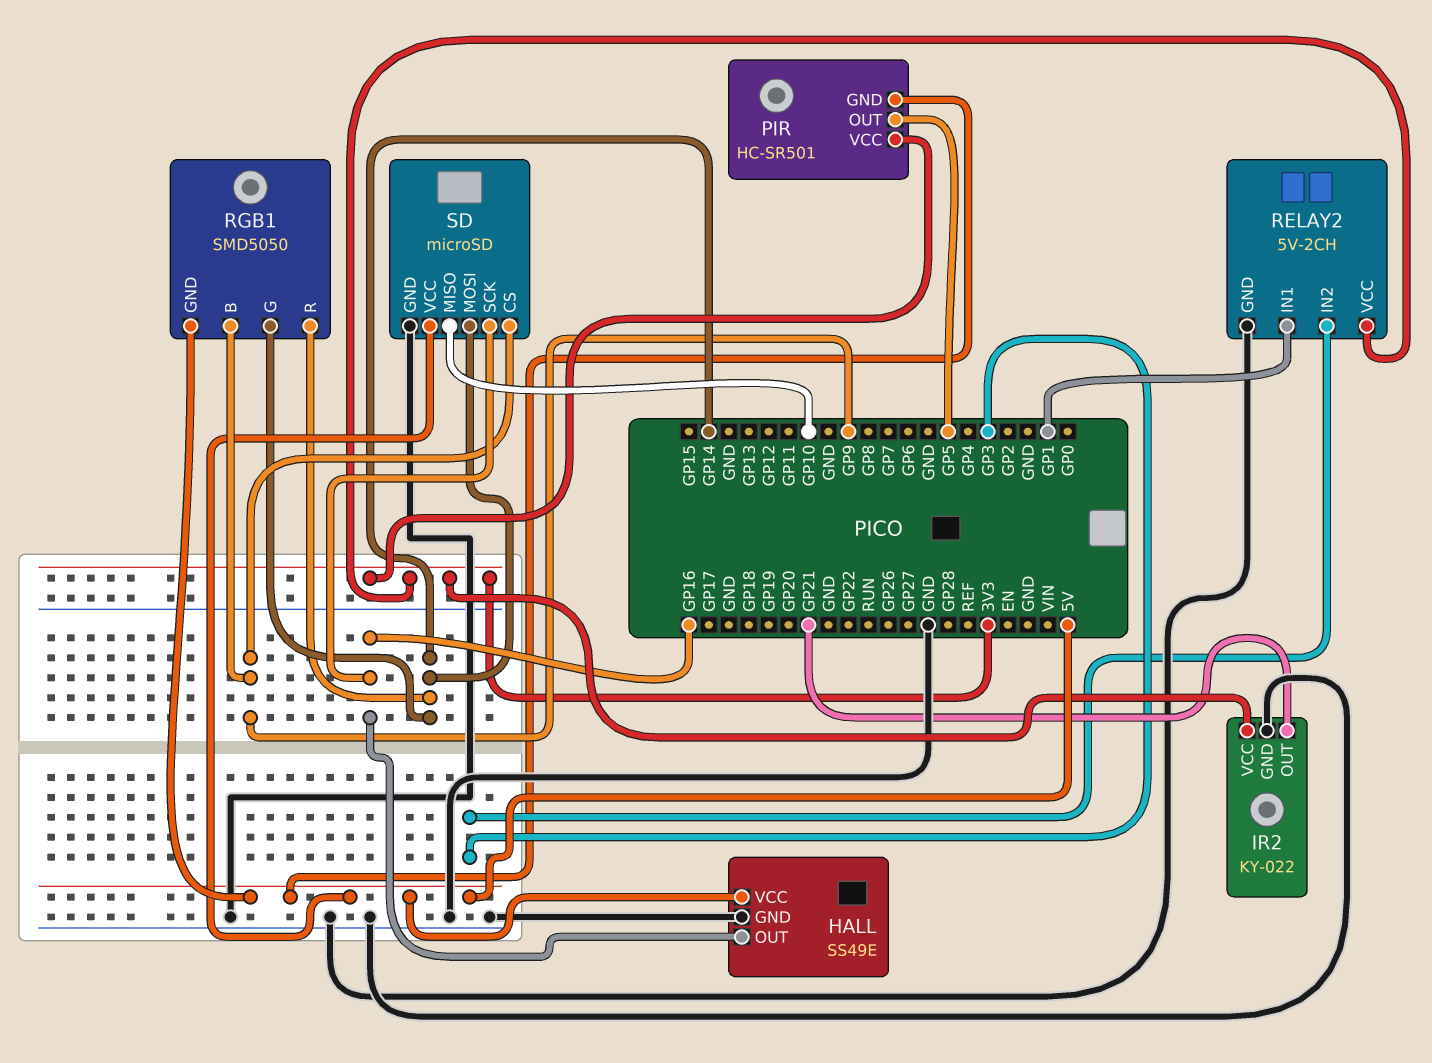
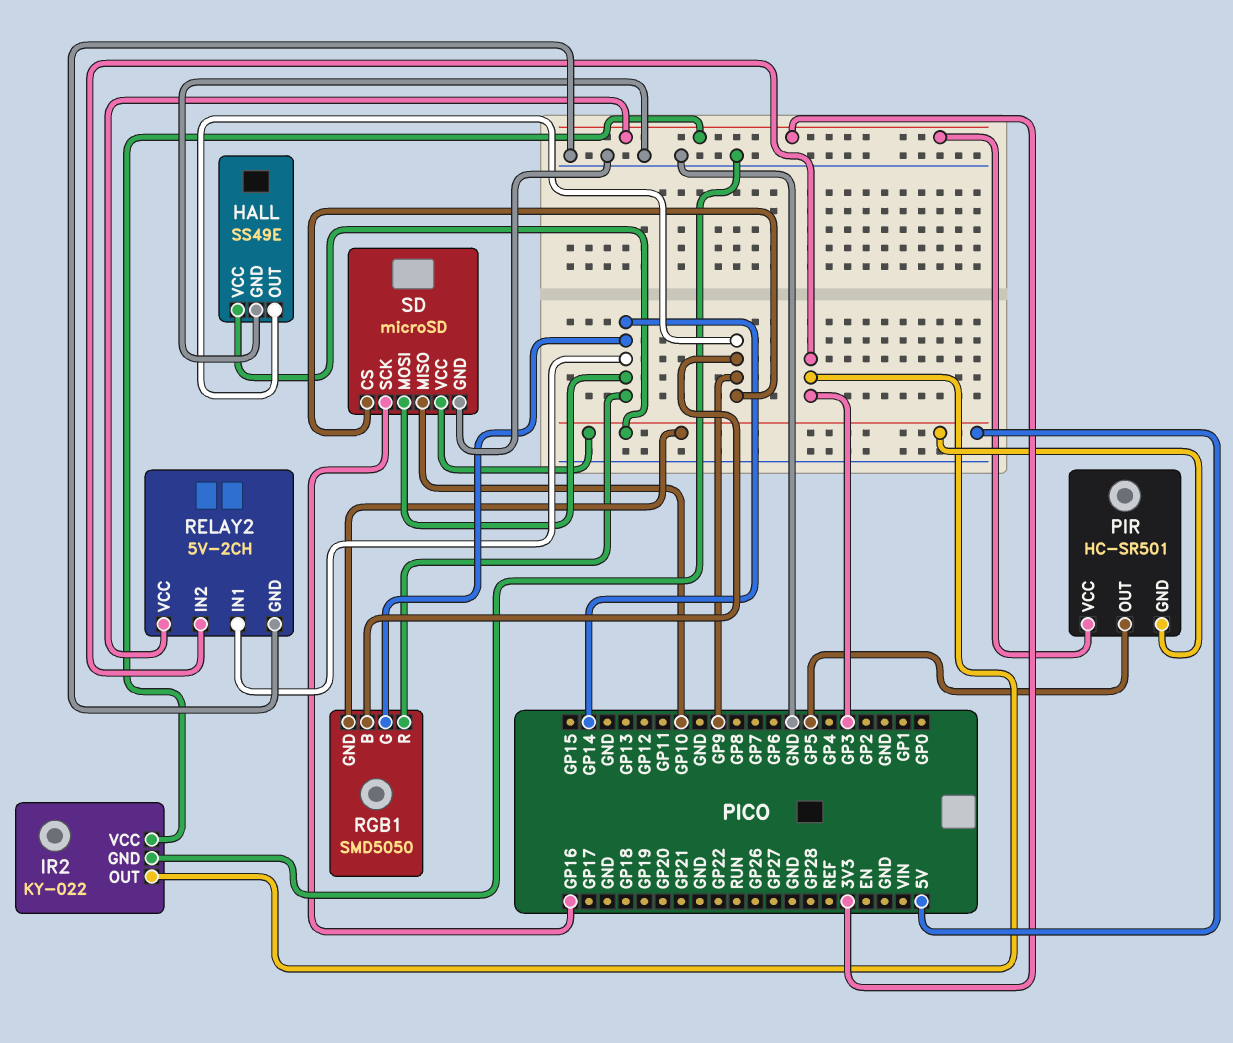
HALL pin OUT: GP16 -> GP9
IR2 pin OUT: GP21 -> GP3
RELAY2 pin IN1: GP1 -> GP14

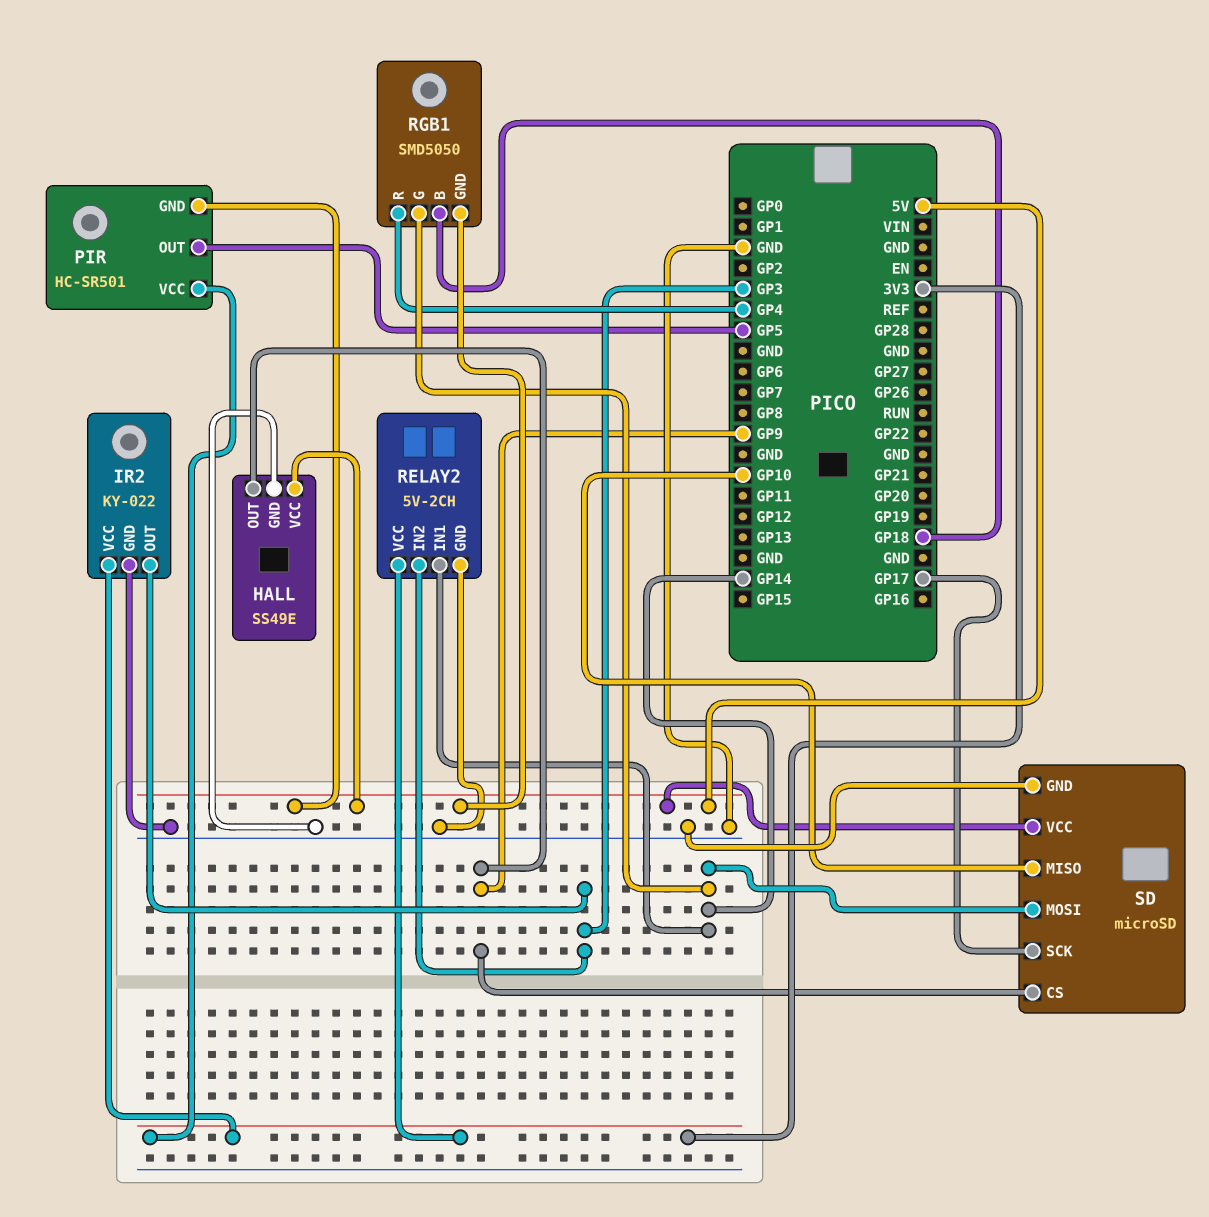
RGB1 pin B: GP9 -> GP18
RGB1 pin R: GP14 -> GP4
SD pin SCK: GP16 -> GP17

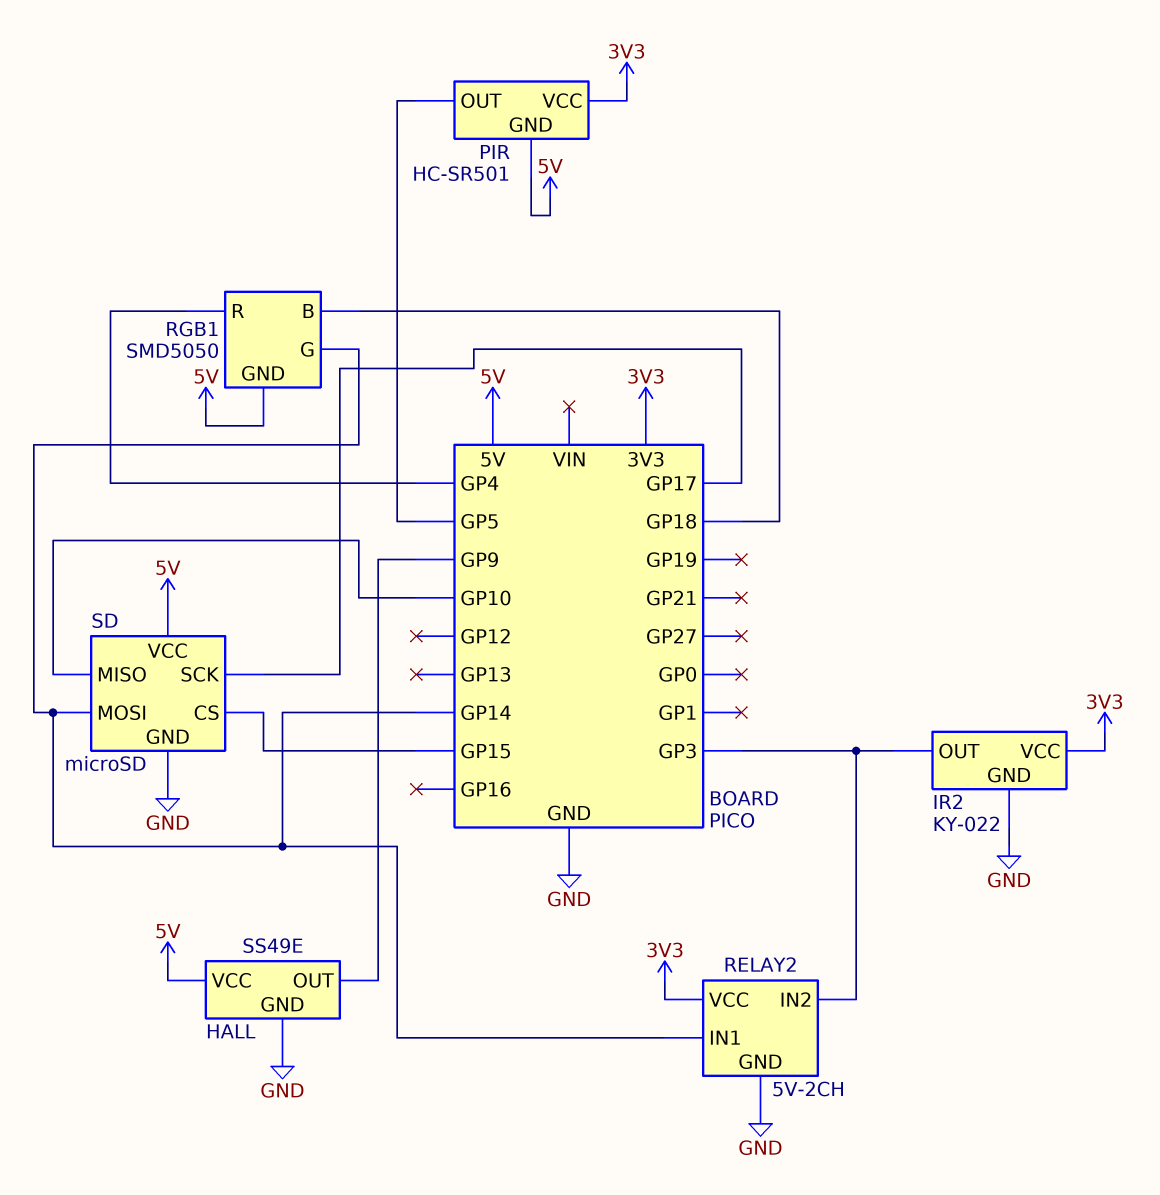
SD pin CS: GP9 -> GP15

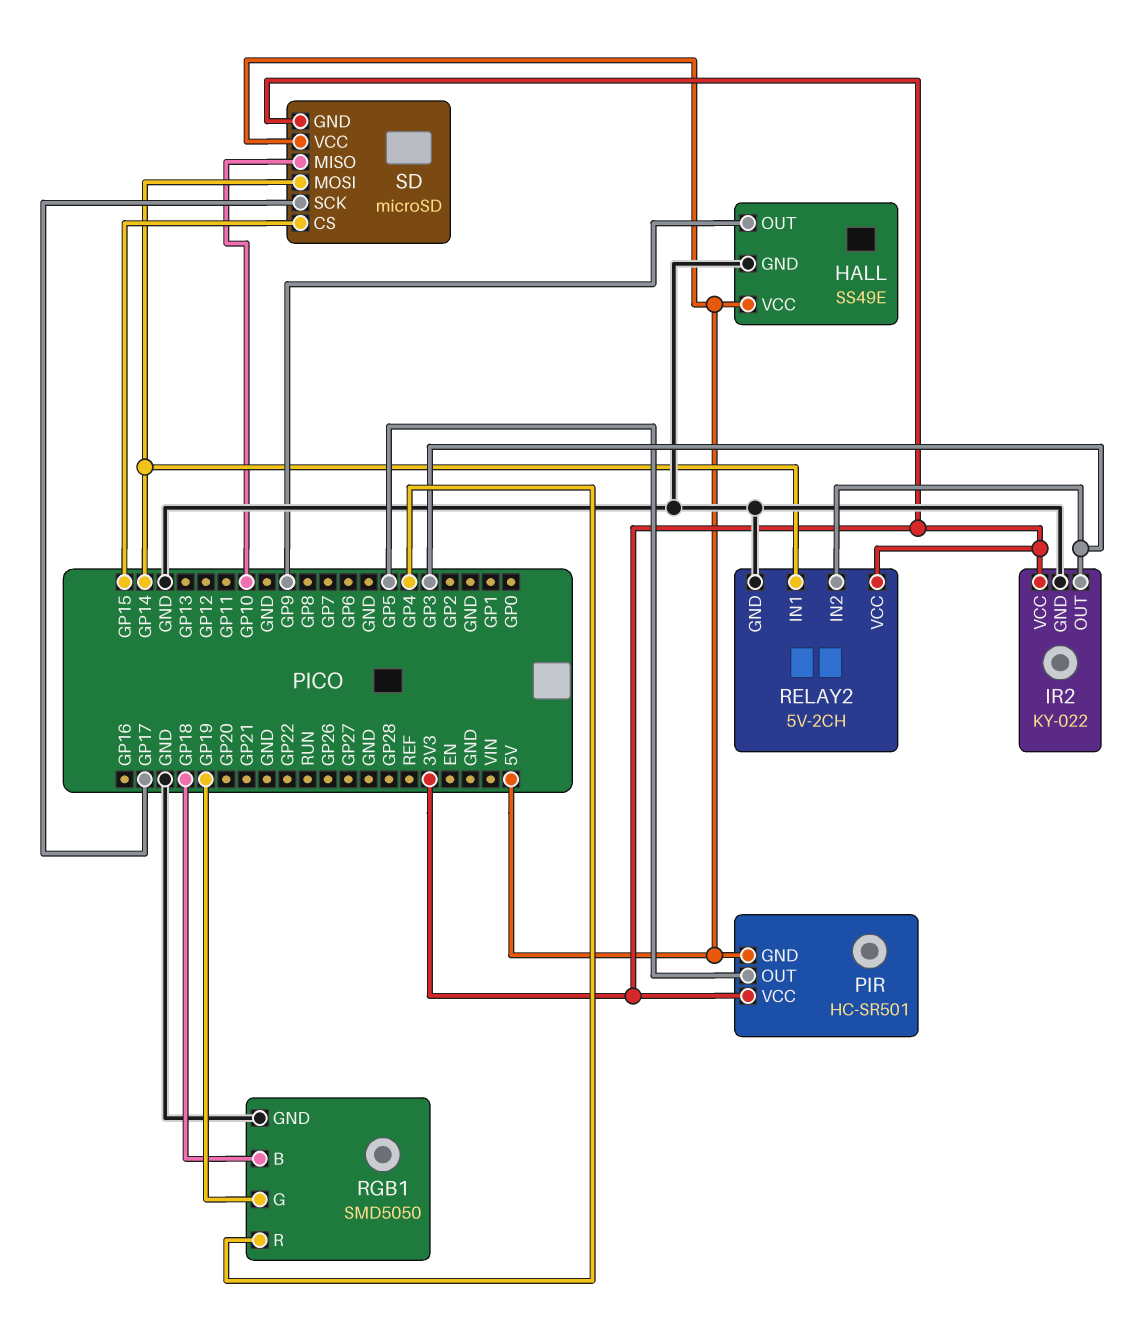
RGB1 pin G: GP14 -> GP19
RGB1 pin GND: 5V -> GND
SD pin GND: GND -> 3V3

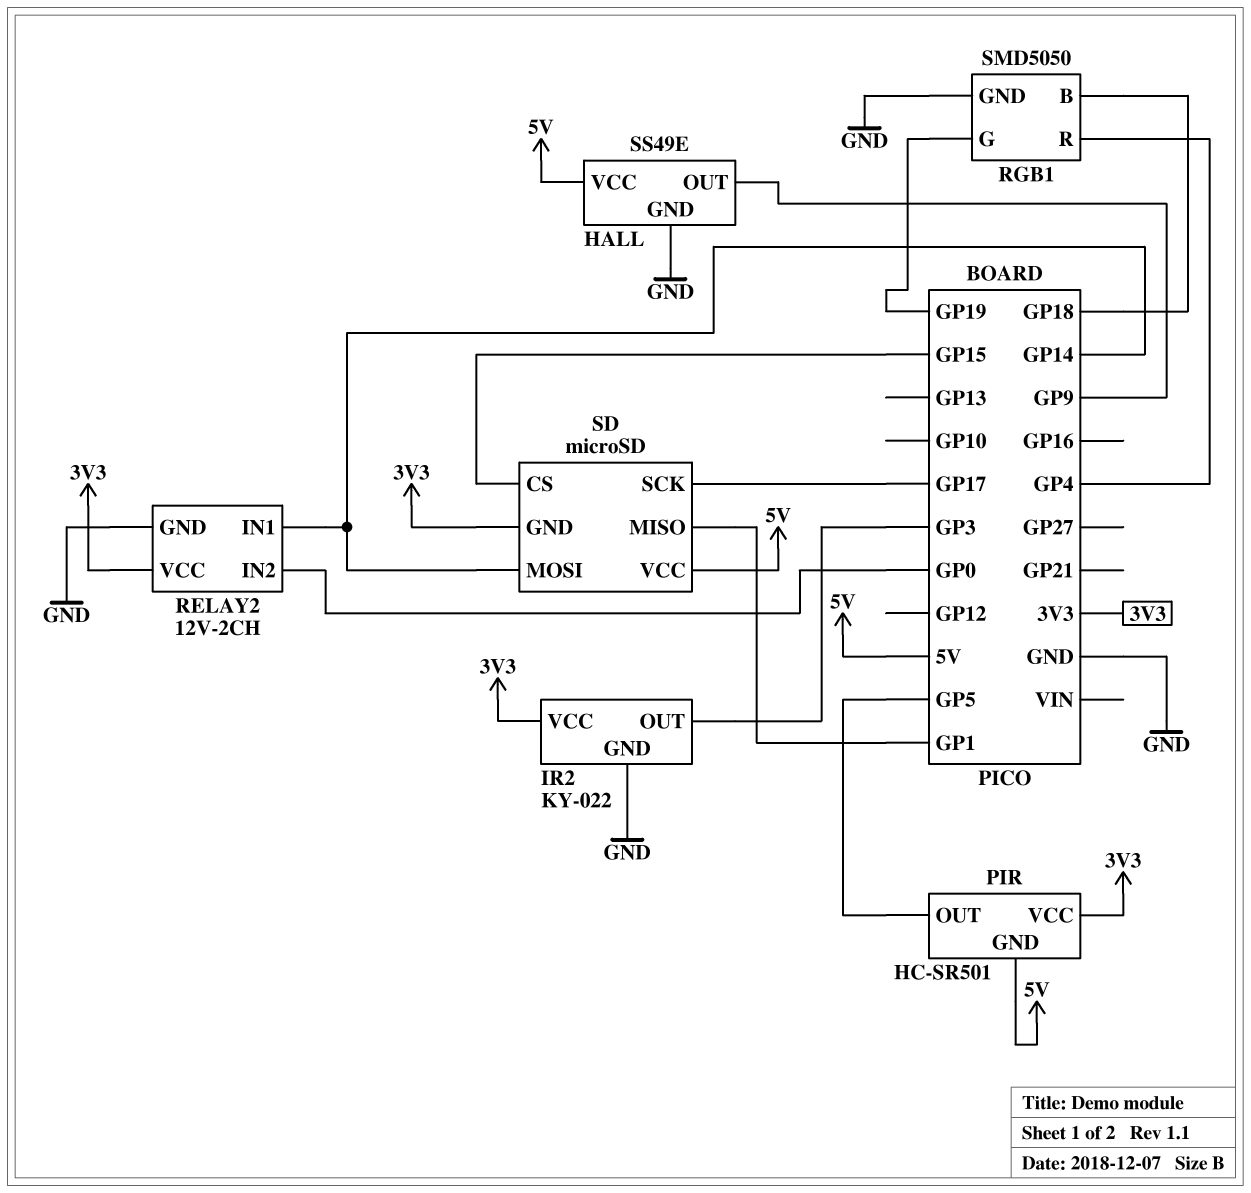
RELAY2: 5V-2CH -> 12V-2CH
RELAY2 pin IN2: GP3 -> GP0
SD pin MISO: GP10 -> GP1

